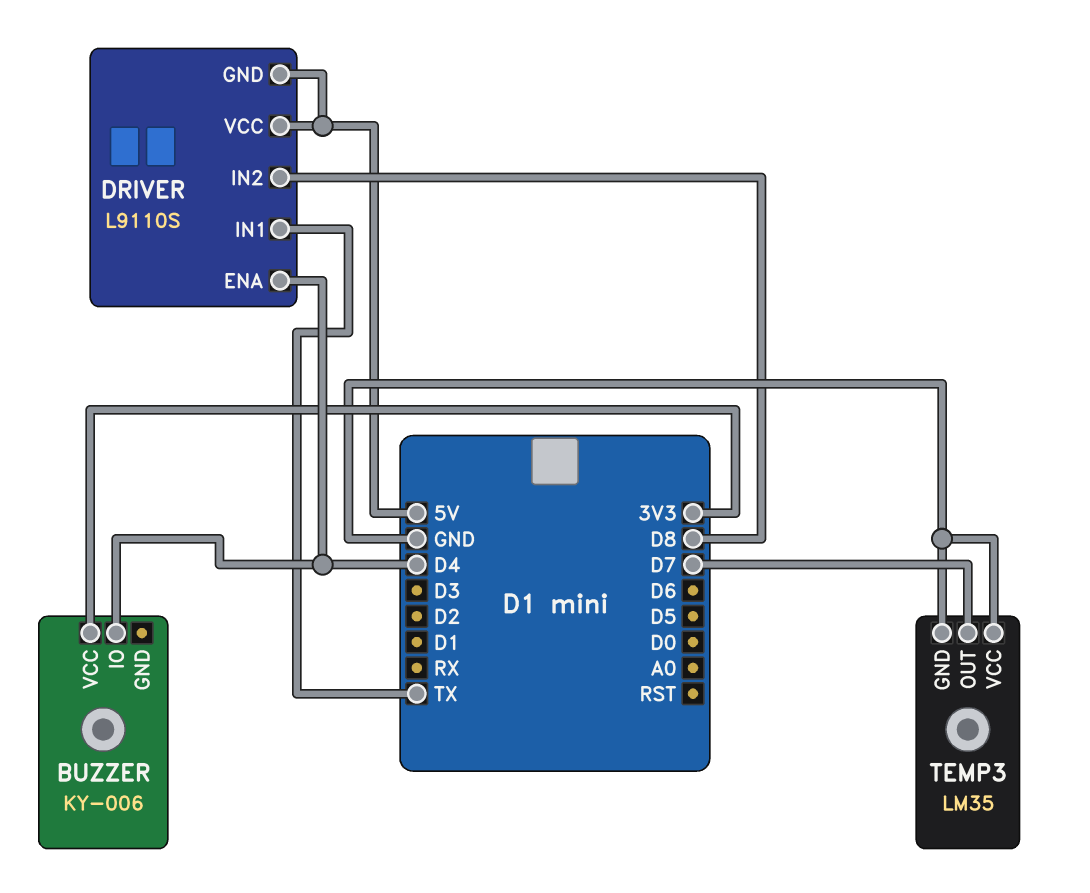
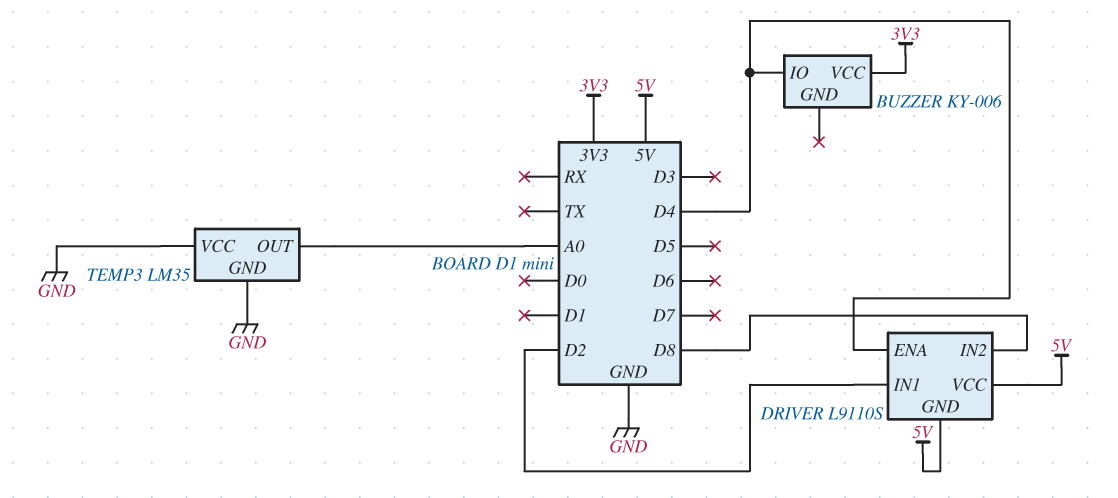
DRIVER pin IN1: TX -> D2
TEMP3 pin OUT: D7 -> A0

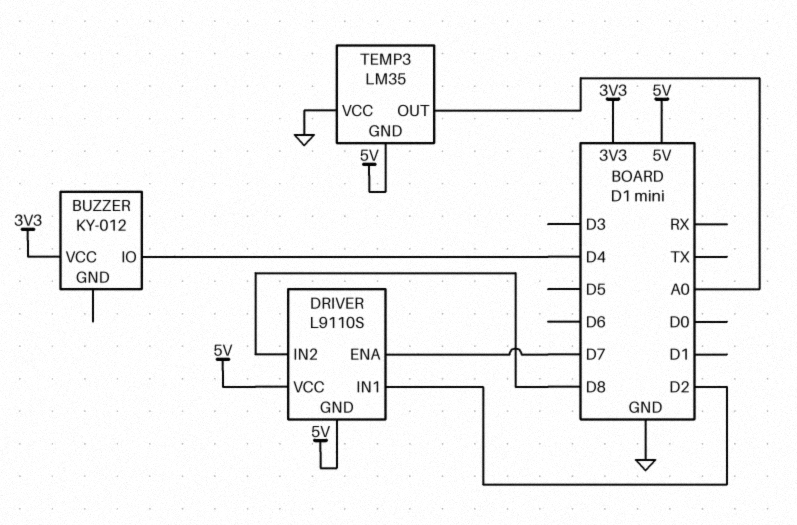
BUZZER: KY-006 -> KY-012
DRIVER pin ENA: D4 -> D7
TEMP3 pin GND: GND -> 5V

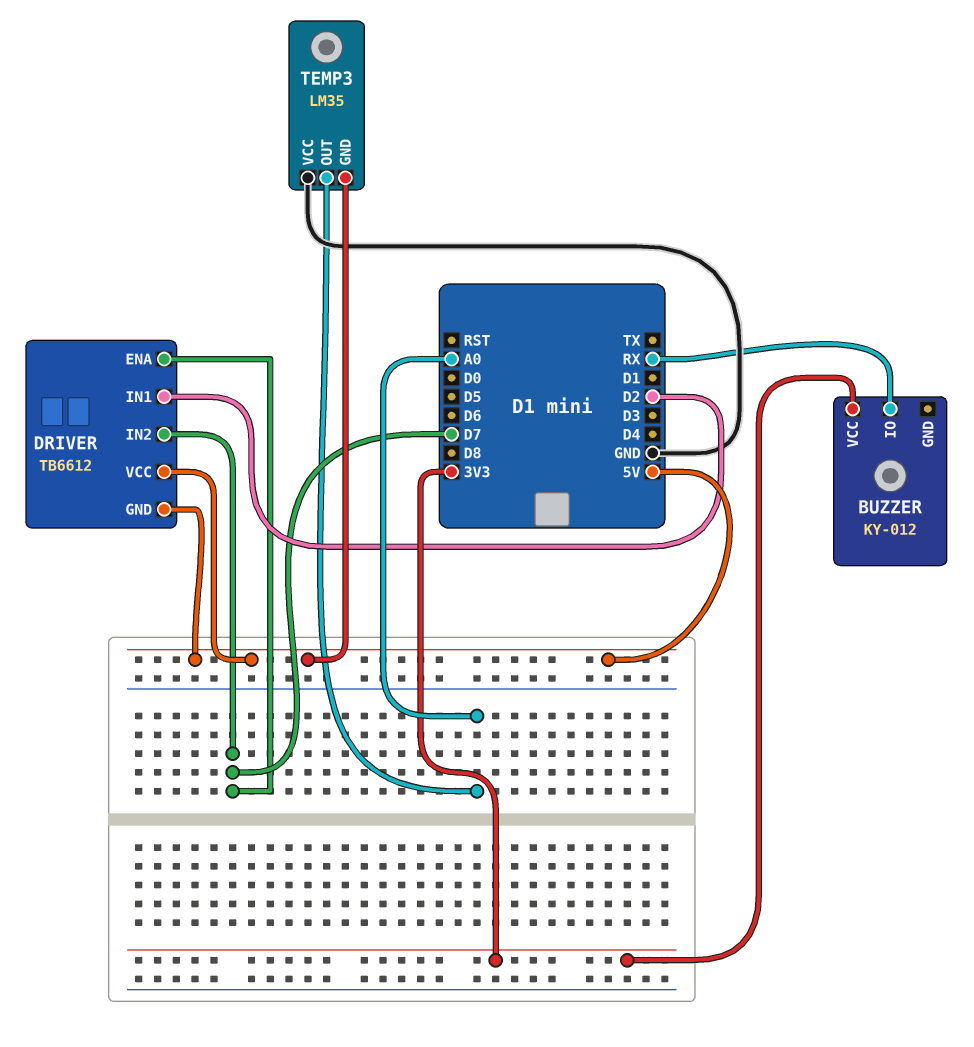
BUZZER pin IO: D4 -> RX
DRIVER: L9110S -> TB6612
DRIVER pin IN2: D8 -> D7

